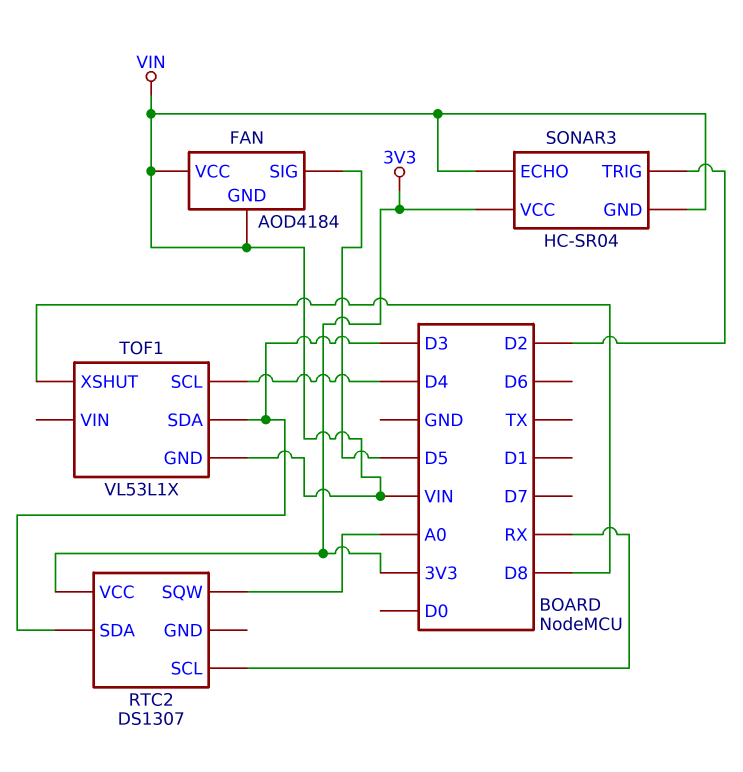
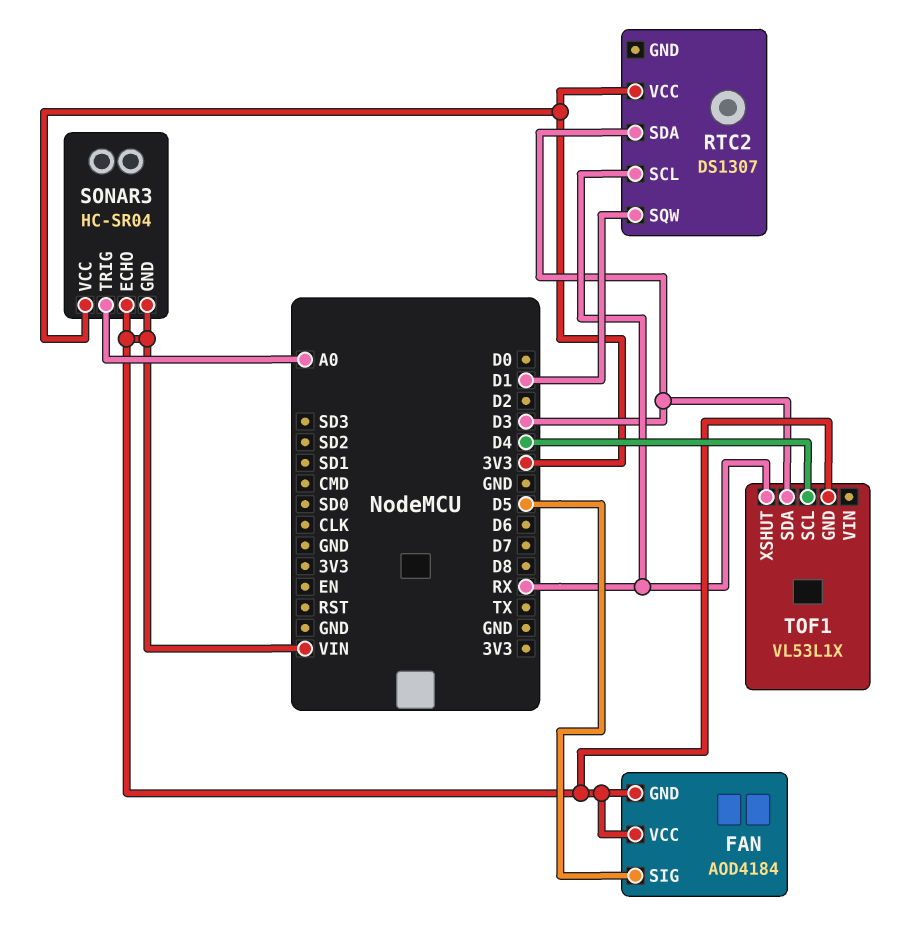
RTC2 pin SQW: A0 -> D1
SONAR3 pin TRIG: D2 -> A0
TOF1 pin XSHUT: D8 -> RX

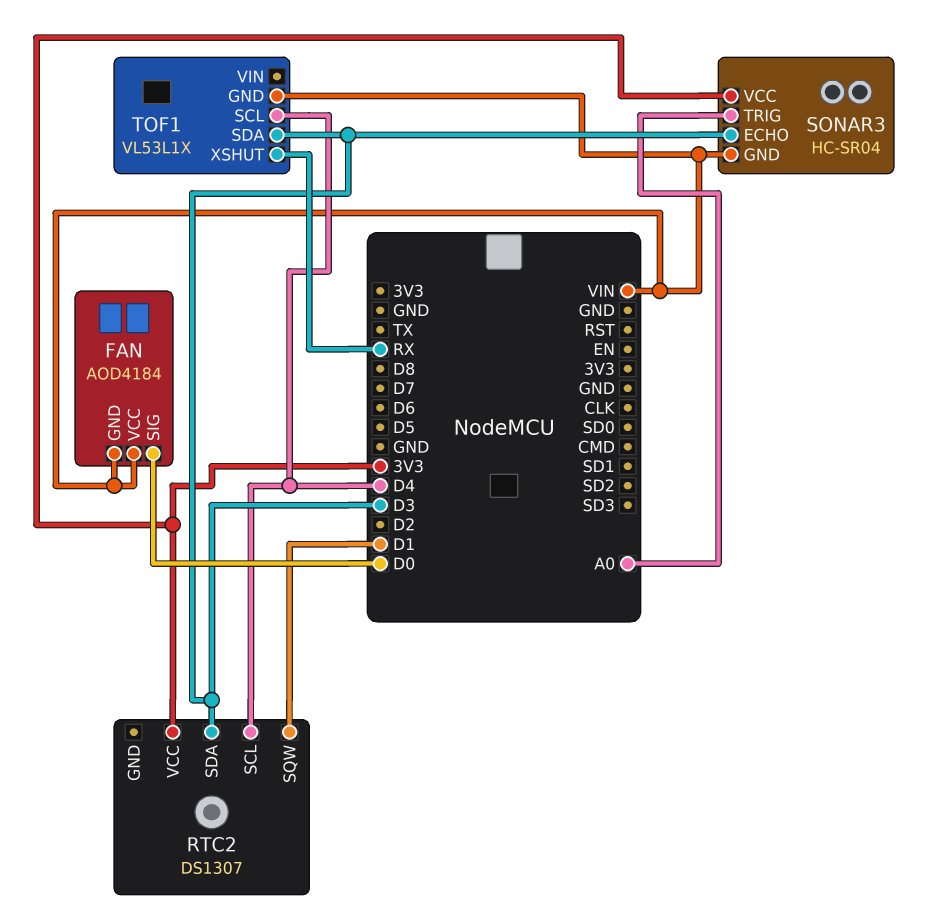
FAN pin SIG: D5 -> D0
RTC2 pin SCL: RX -> D4
SONAR3 pin ECHO: VIN -> D3

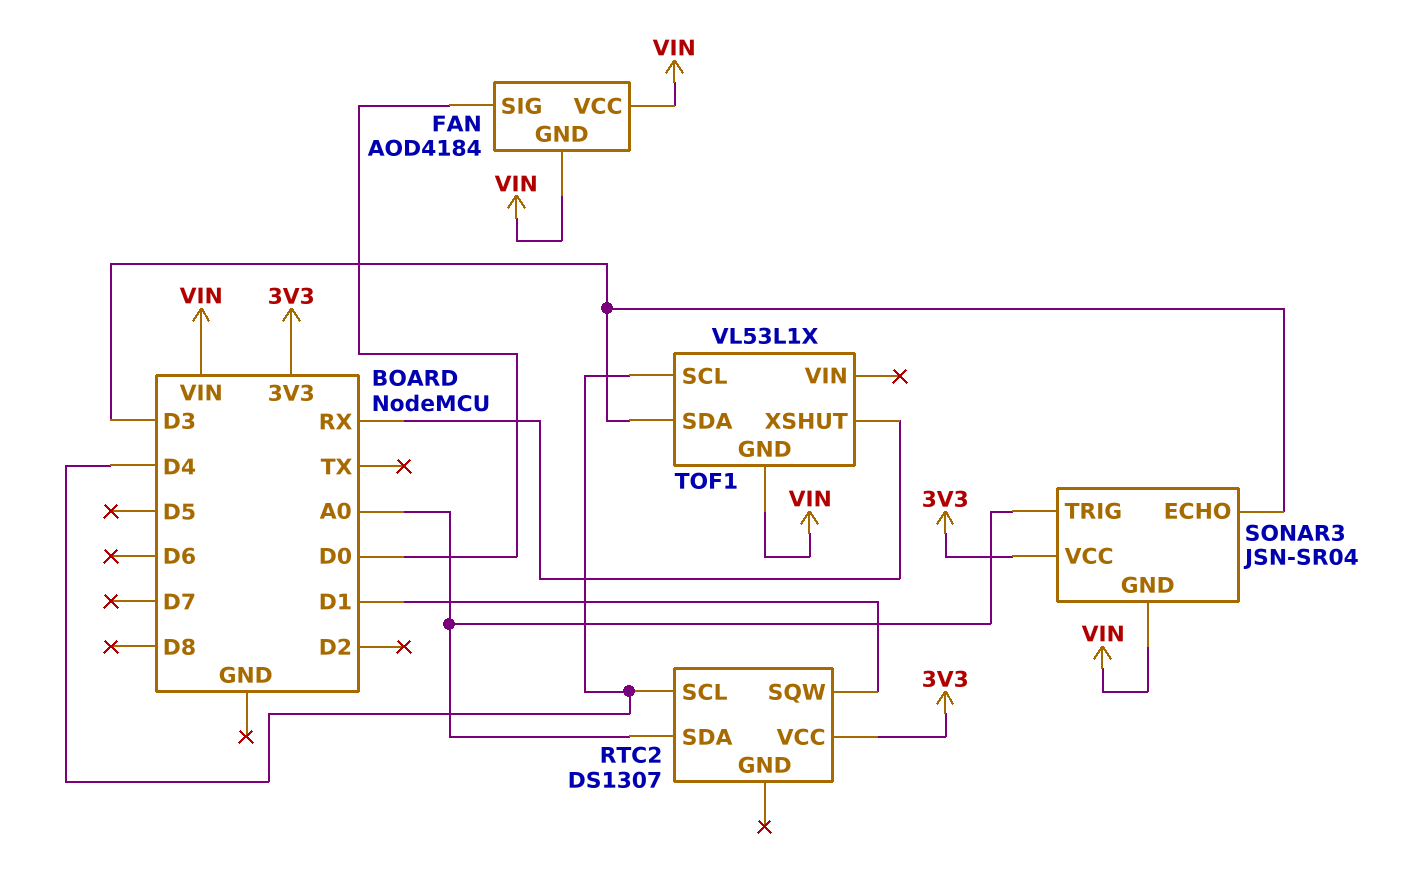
RTC2 pin SDA: D3 -> A0
SONAR3: HC-SR04 -> JSN-SR04

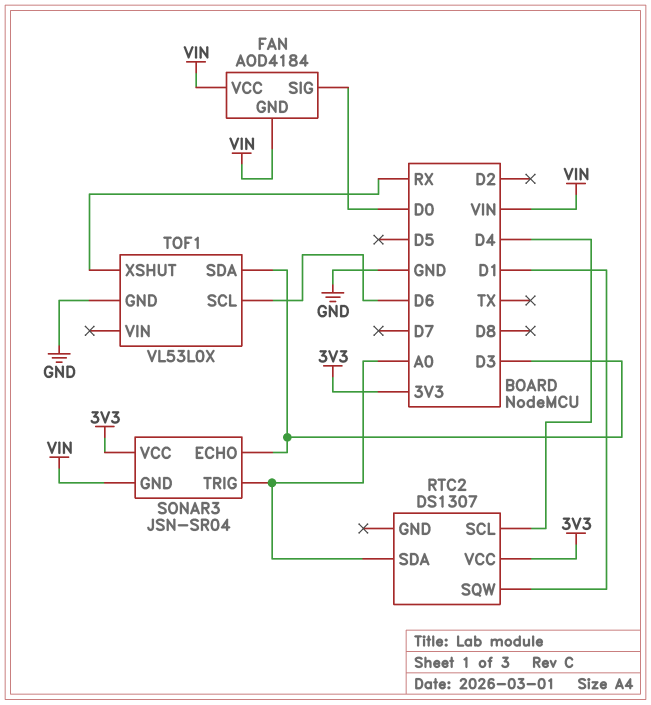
TOF1: VL53L1X -> VL53L0X
TOF1 pin GND: VIN -> GND
TOF1 pin SCL: D4 -> D6

